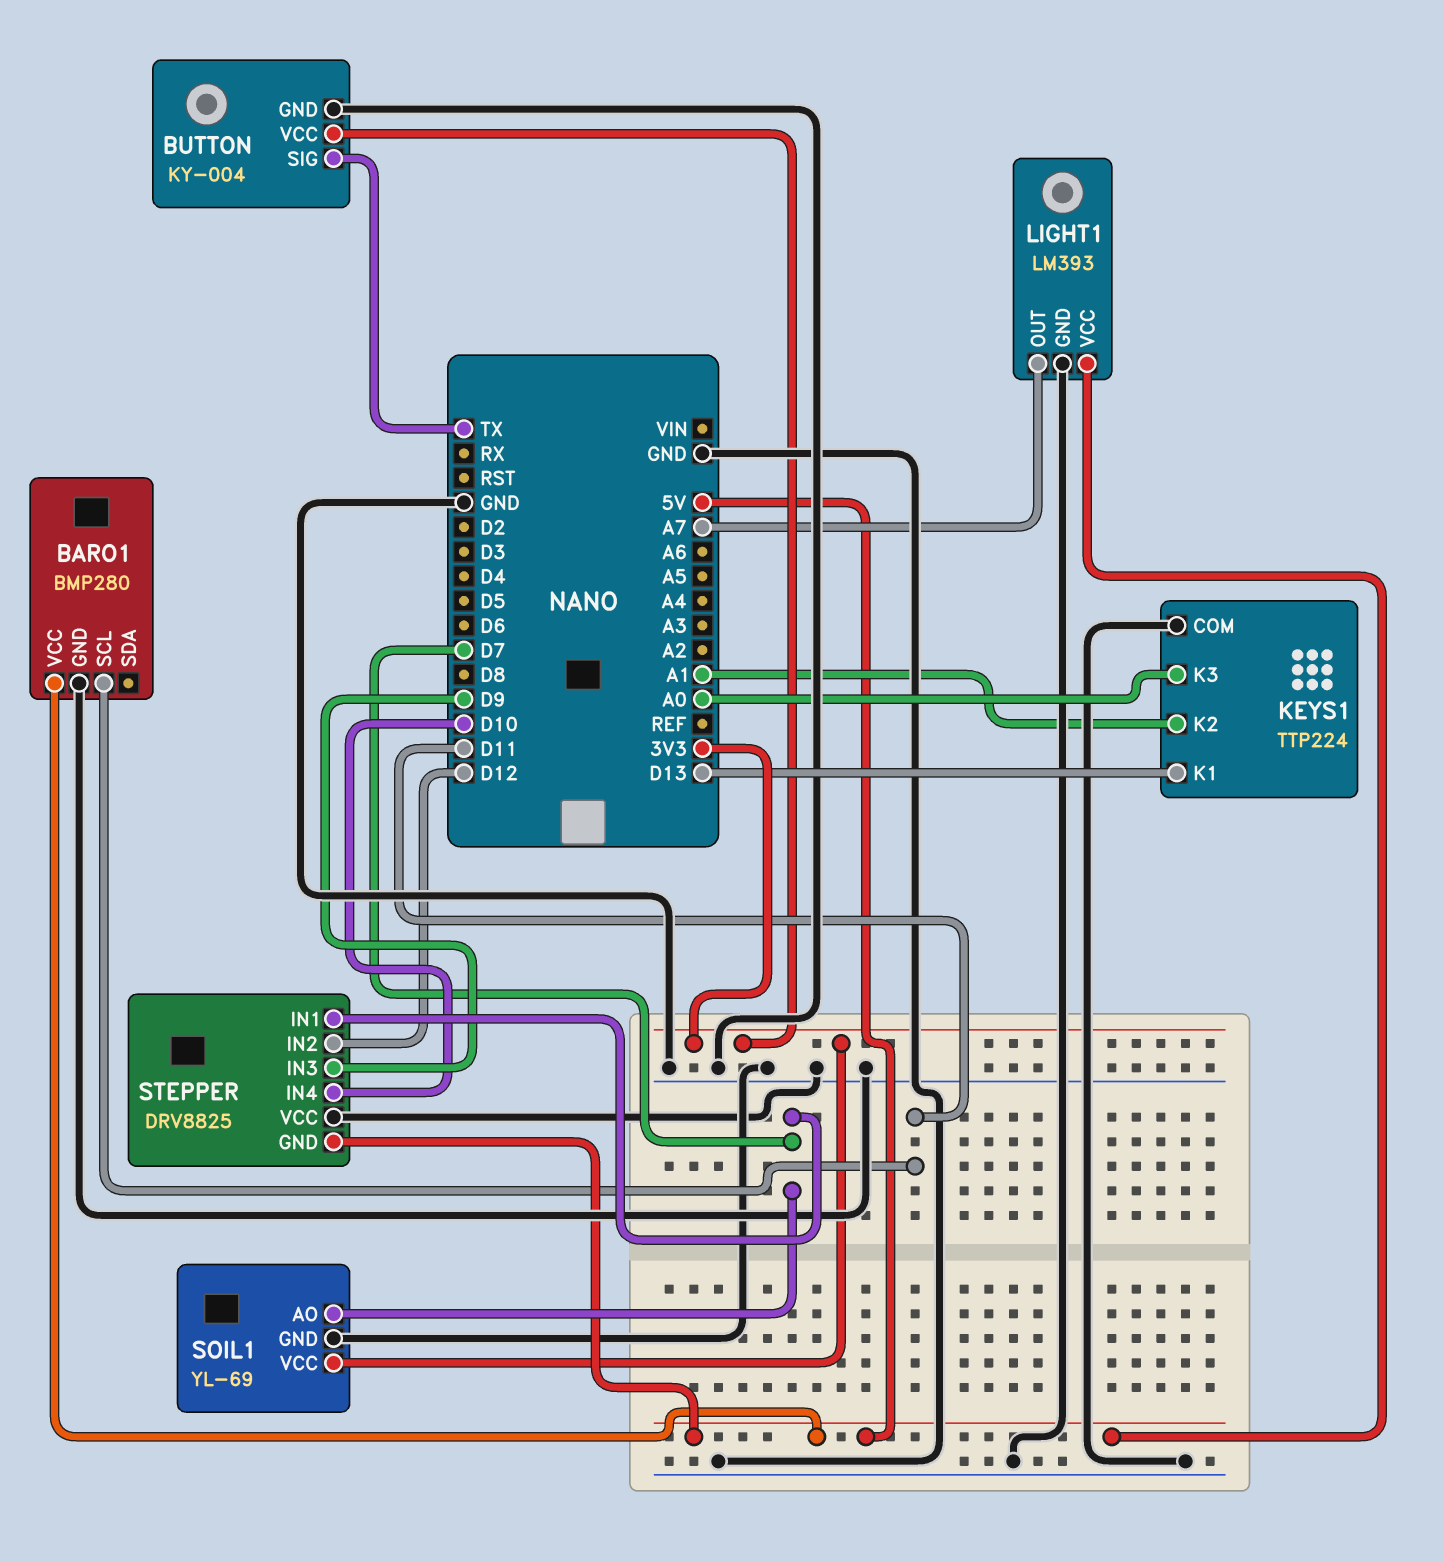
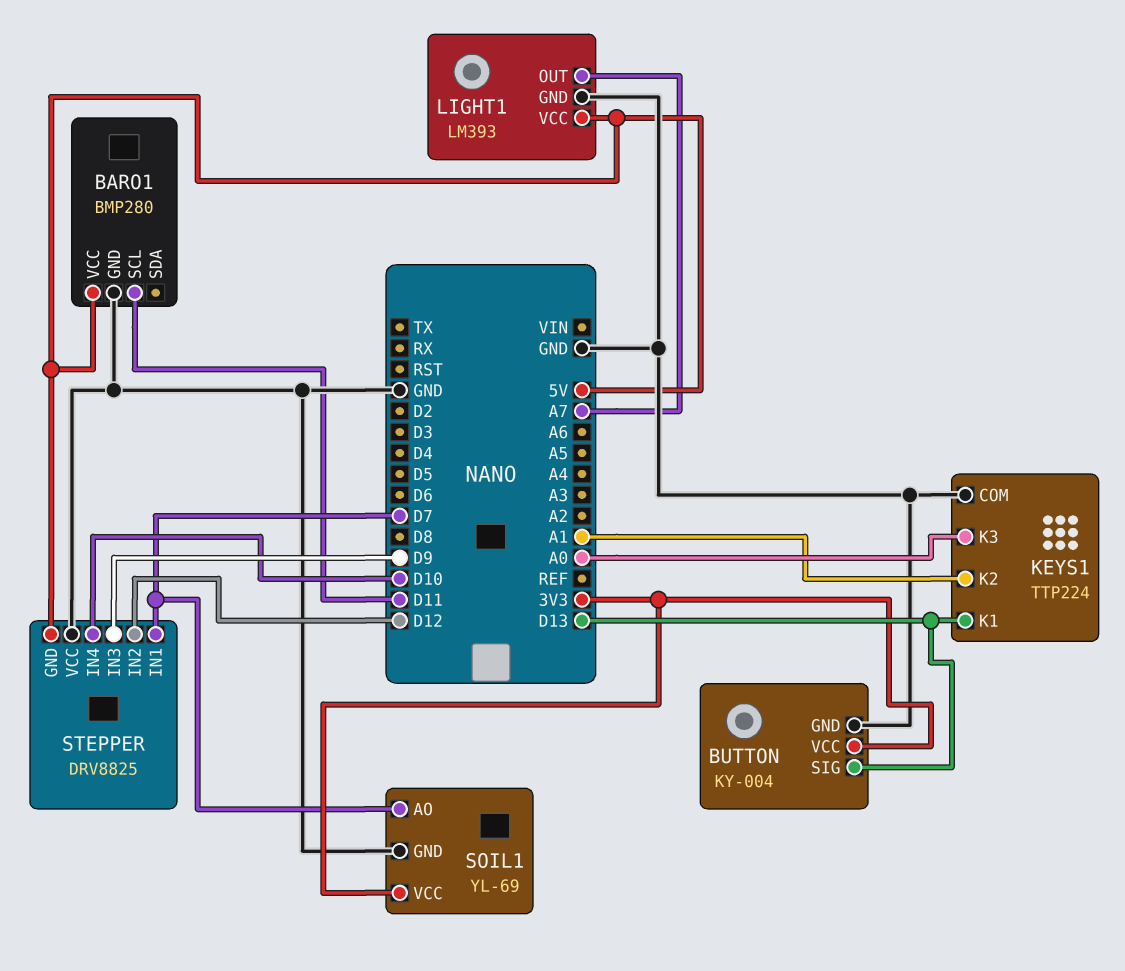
BUTTON pin SIG: TX -> D13

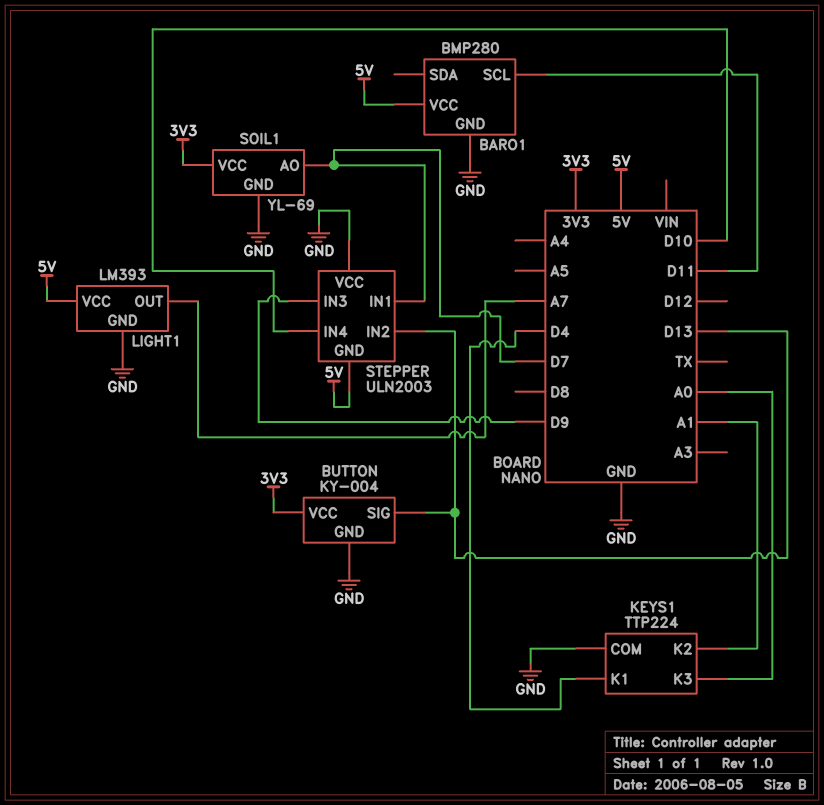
KEYS1 pin K1: D13 -> D4
STEPPER: DRV8825 -> ULN2003
STEPPER pin IN2: D12 -> D13

